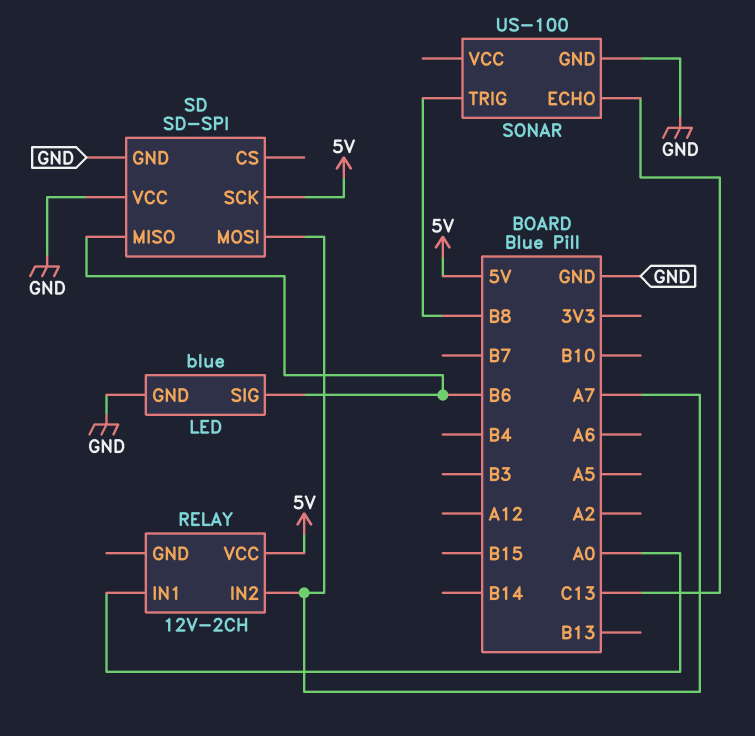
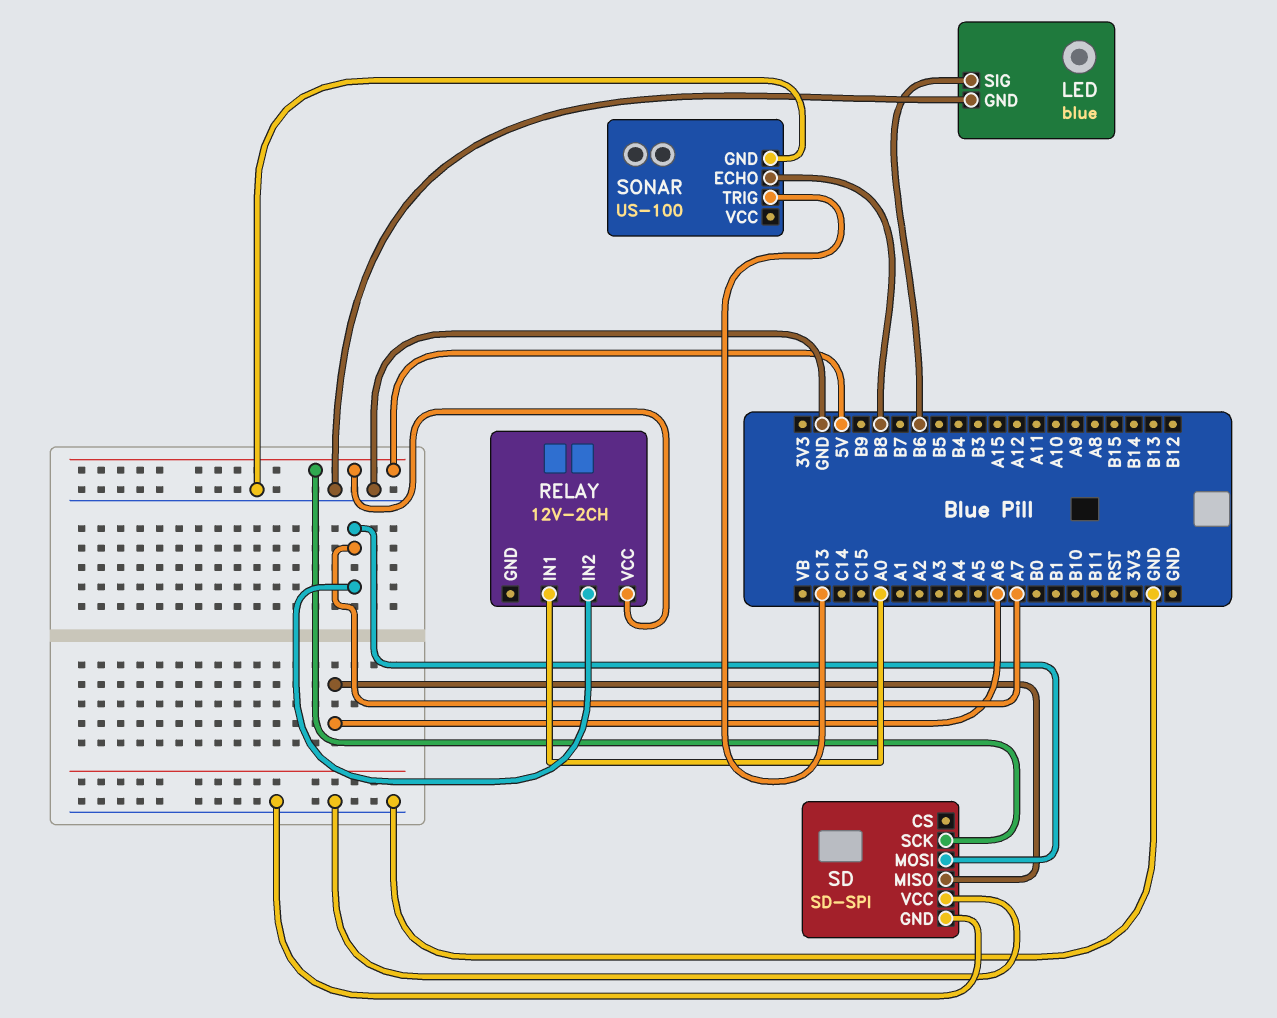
SD pin MISO: B6 -> A6
SONAR pin ECHO: C13 -> B8
SONAR pin TRIG: B8 -> C13

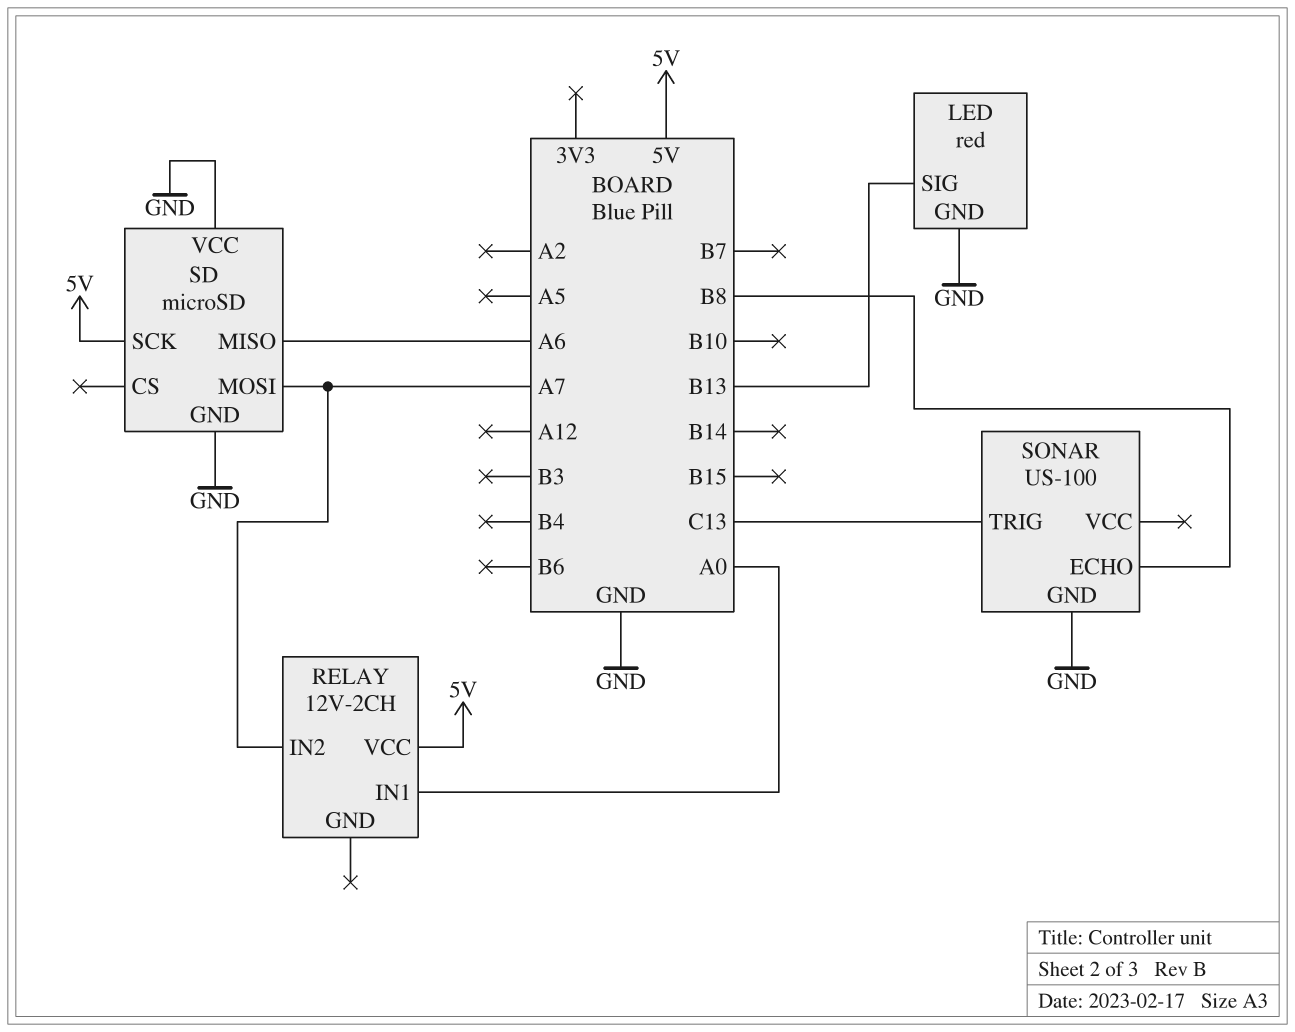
LED: blue -> red
LED pin SIG: B6 -> B13
SD: SD-SPI -> microSD

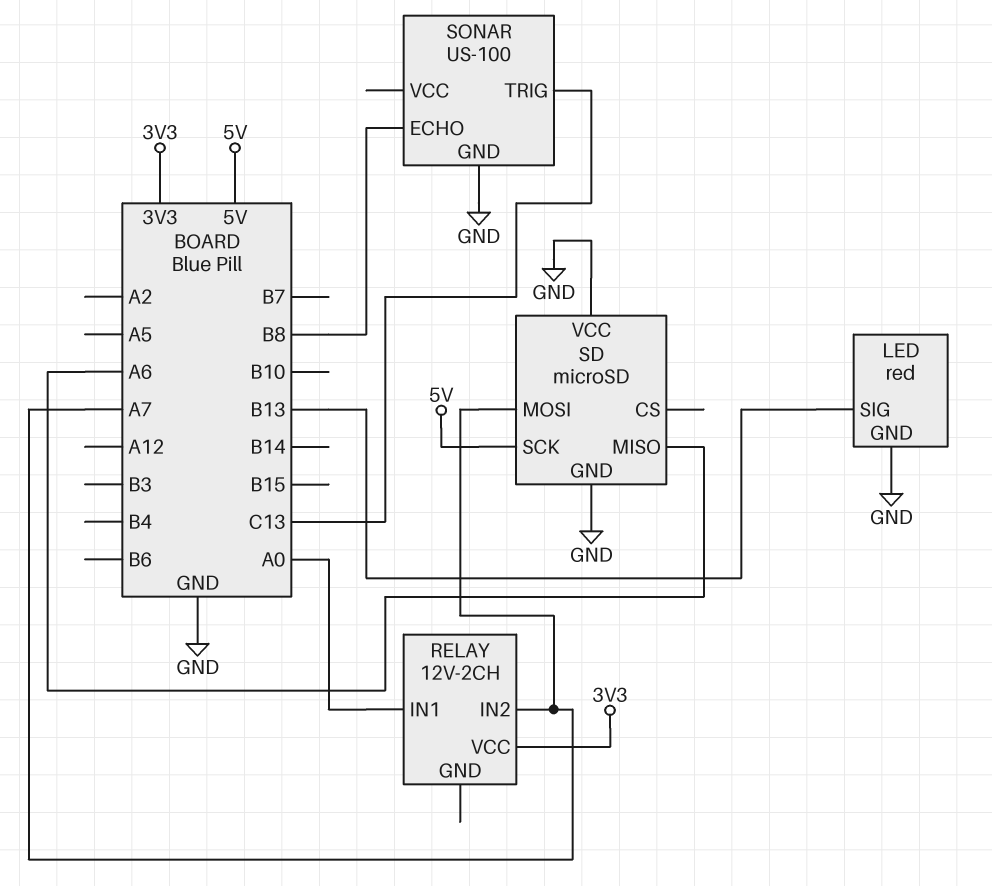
RELAY pin VCC: 5V -> 3V3

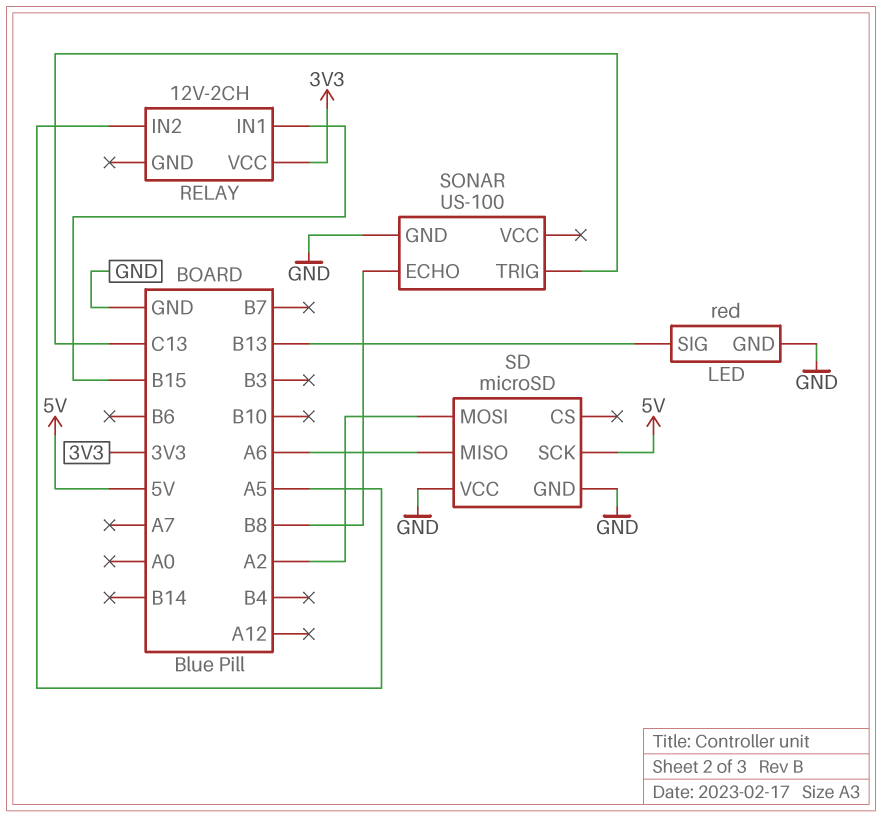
RELAY pin IN1: A0 -> B15
RELAY pin IN2: A7 -> A5
SD pin MOSI: A7 -> A2

